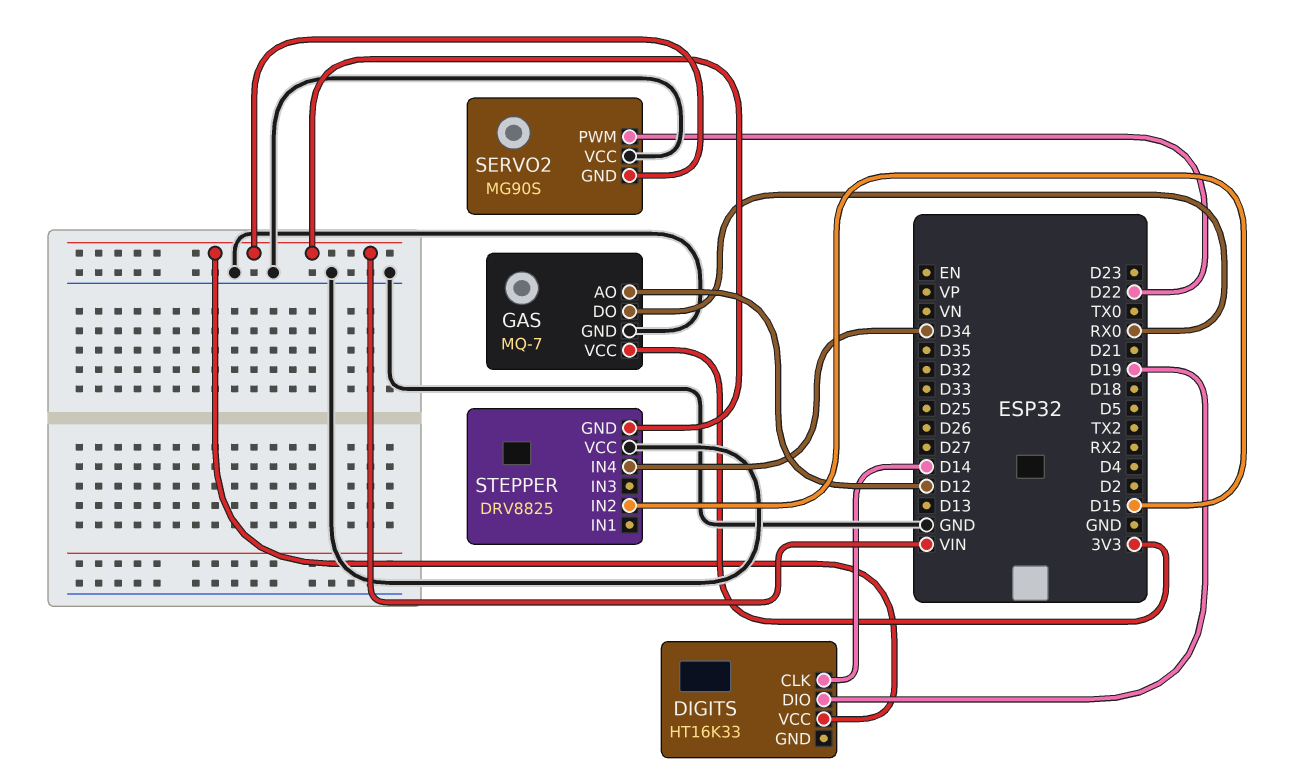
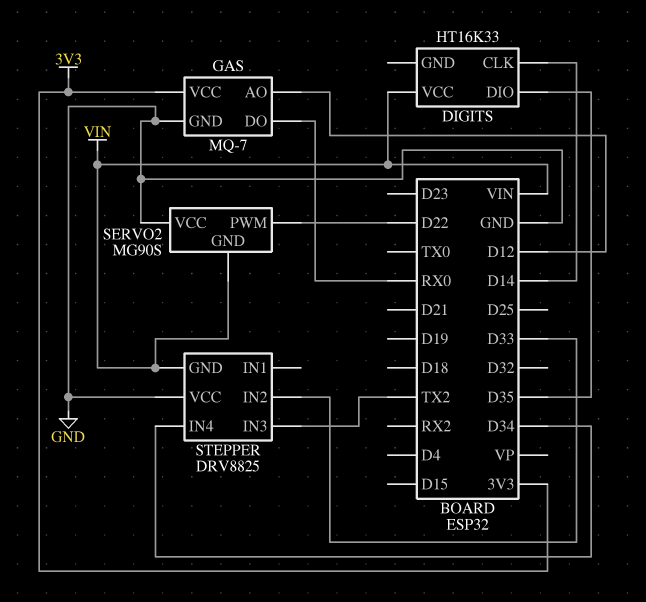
DIGITS pin DIO: D19 -> D35
STEPPER pin IN2: D15 -> D33
STEPPER pin IN3: none -> TX2

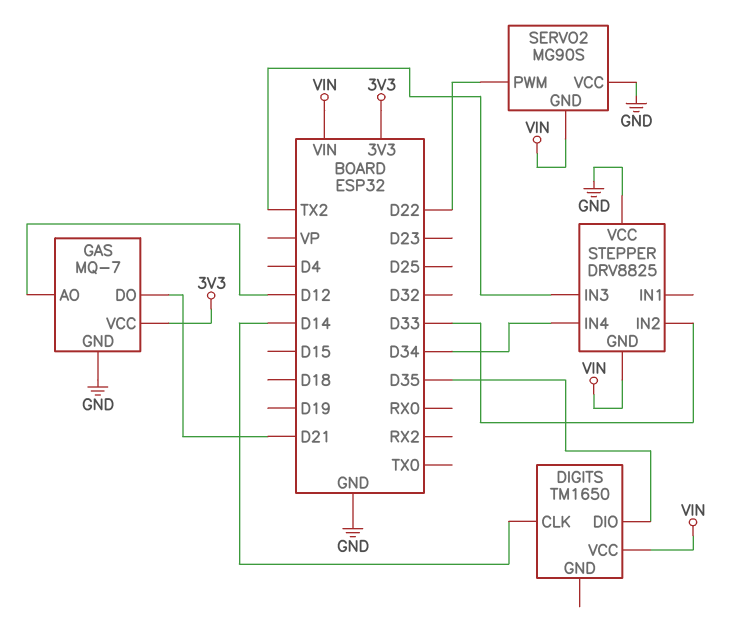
DIGITS: HT16K33 -> TM1650
GAS pin DO: RX0 -> D21

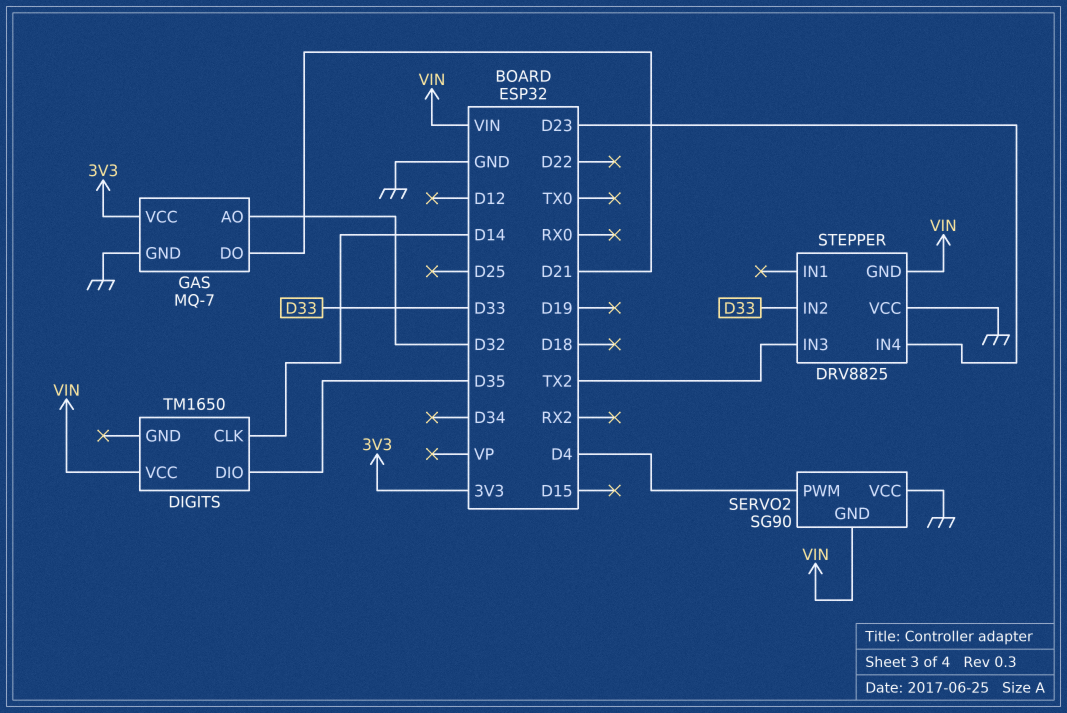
GAS pin AO: D12 -> D32
SERVO2: MG90S -> SG90
SERVO2 pin PWM: D22 -> D4
STEPPER pin IN4: D34 -> D23

